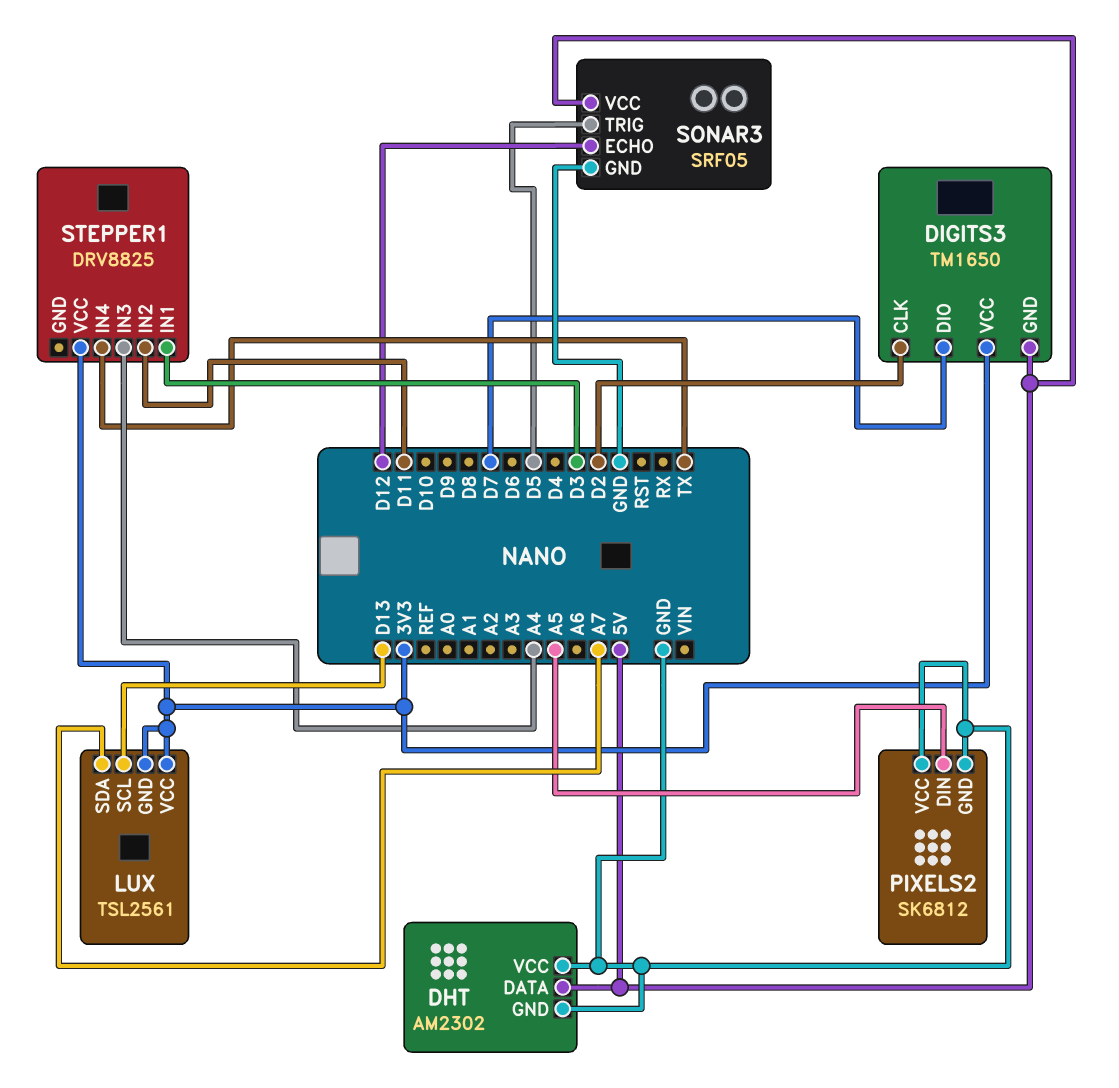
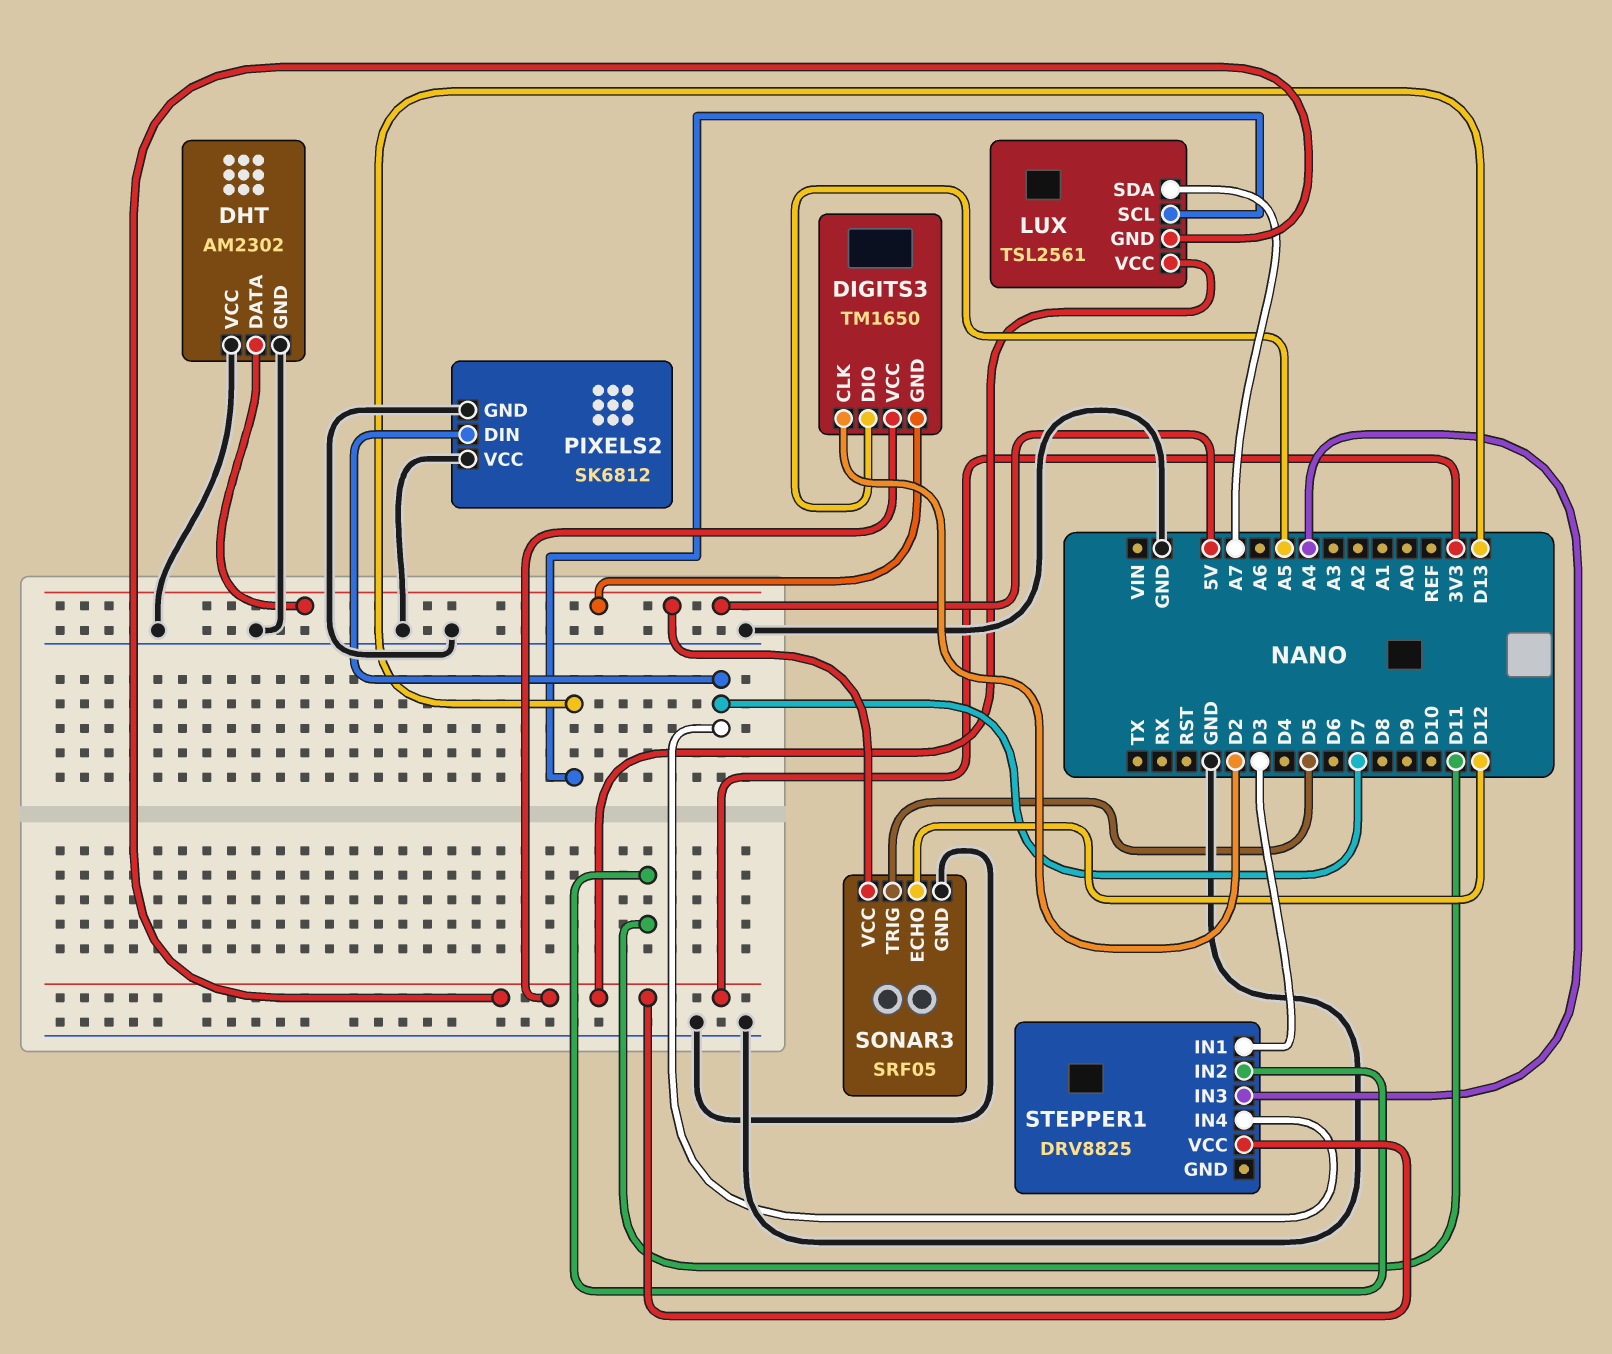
DIGITS3 pin DIO: D7 -> A5
PIXELS2 pin DIN: A5 -> D7
STEPPER1 pin IN4: TX -> D7

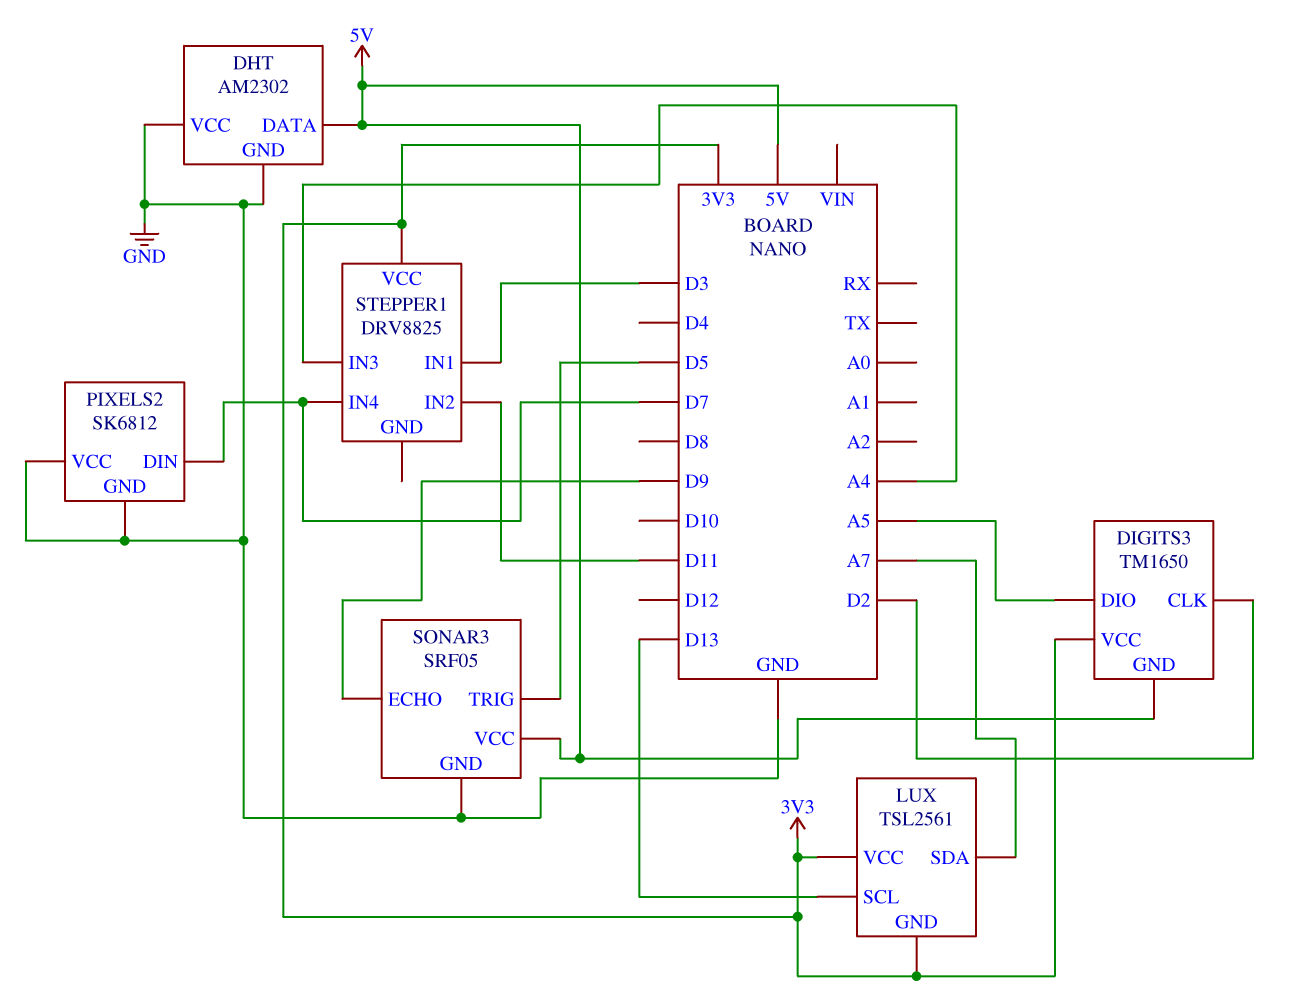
SONAR3 pin ECHO: D12 -> D9

